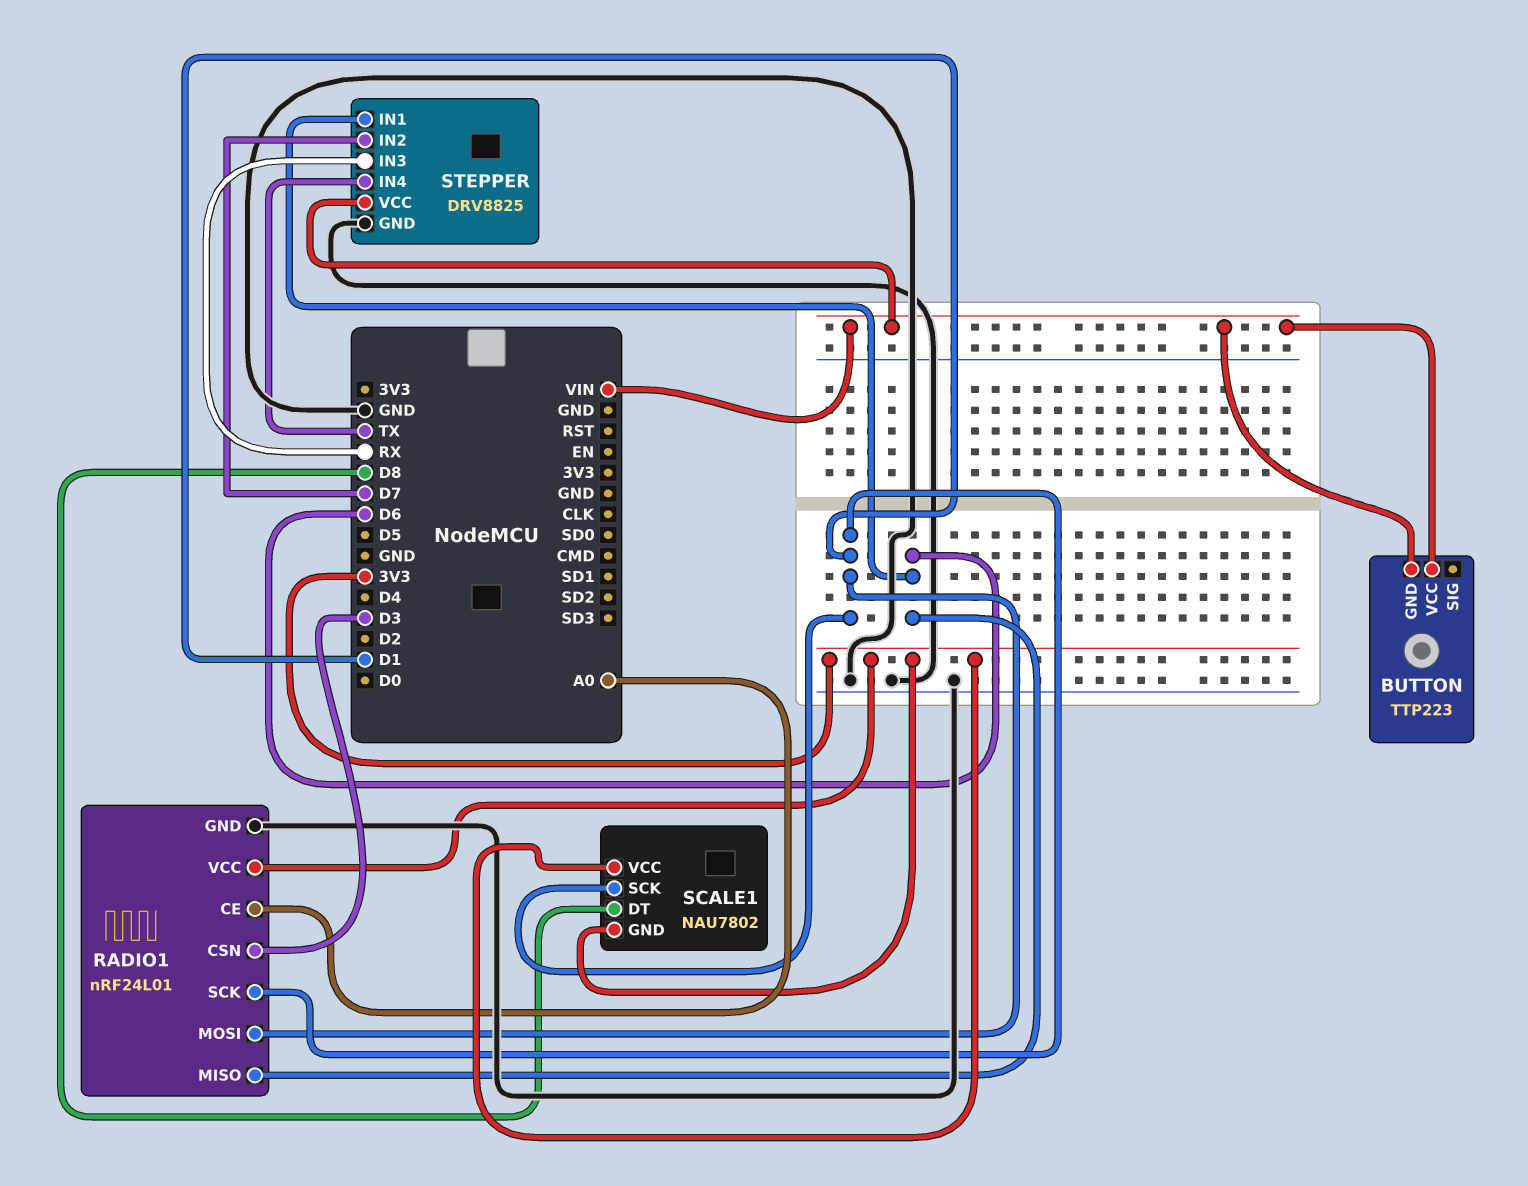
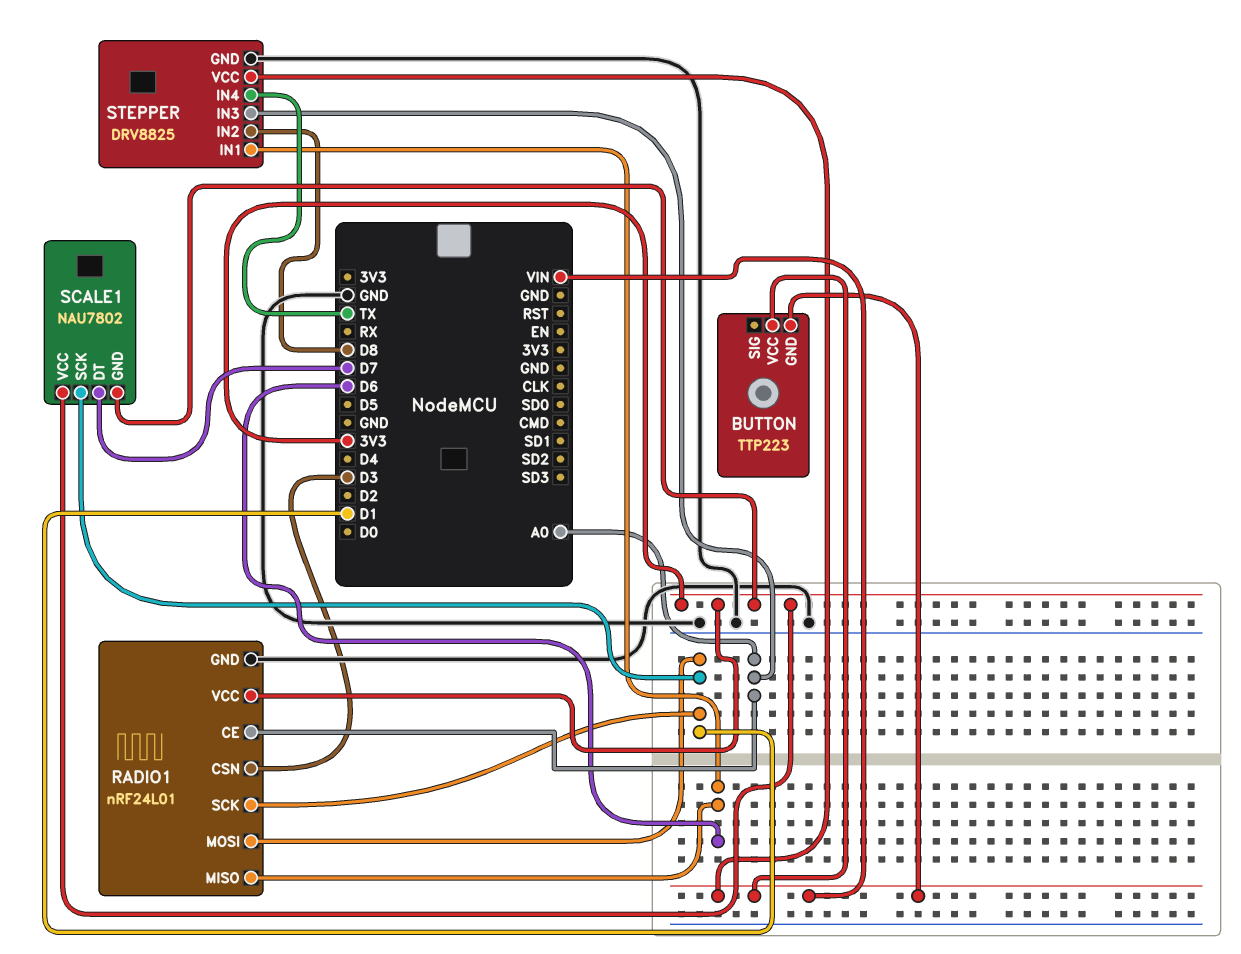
SCALE1 pin DT: D8 -> D7
STEPPER pin IN2: D7 -> D8
STEPPER pin IN3: RX -> A0

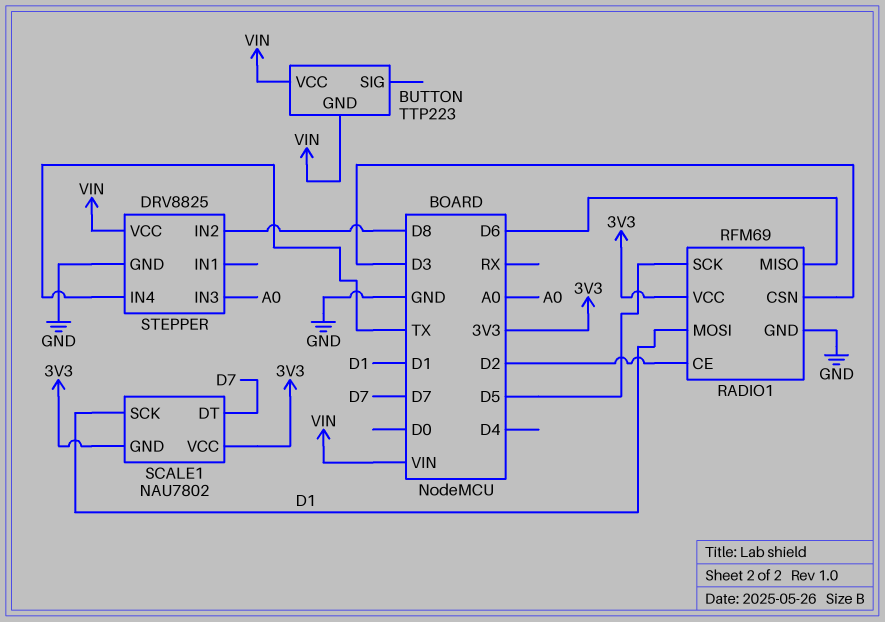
RADIO1: nRF24L01 -> RFM69
RADIO1 pin CE: A0 -> D2
RADIO1 pin SCK: D1 -> D5
STEPPER pin IN1: D6 -> none

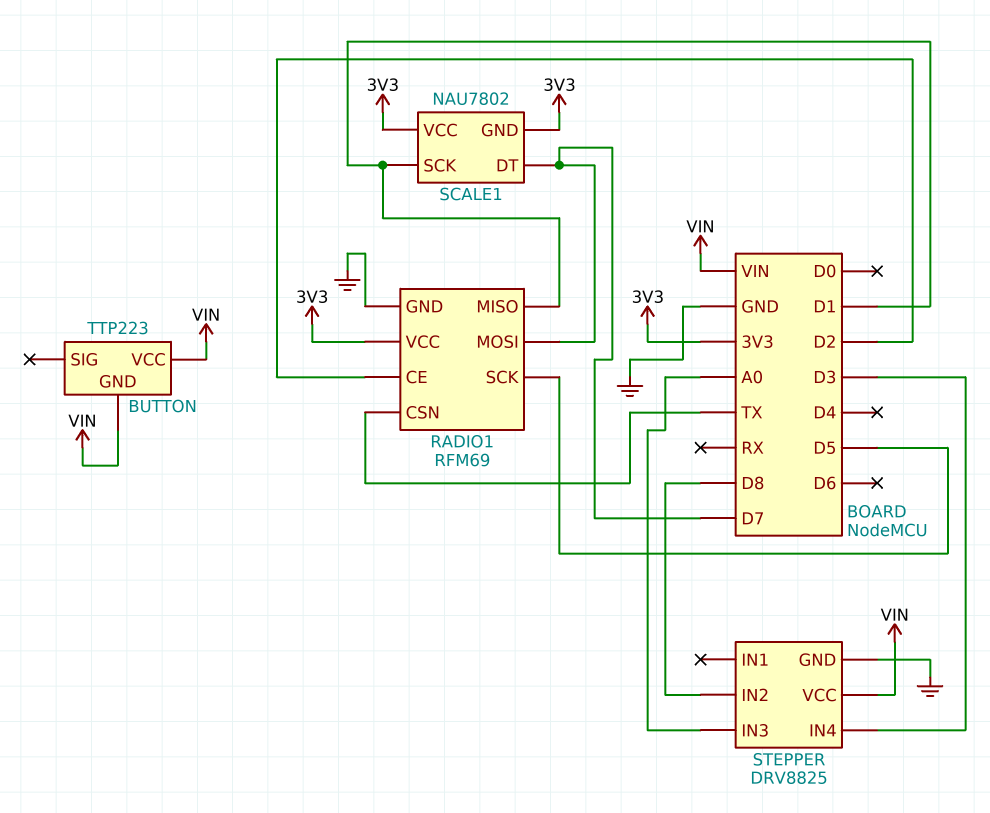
RADIO1 pin CSN: D3 -> TX
RADIO1 pin MISO: D6 -> D1
RADIO1 pin MOSI: D1 -> D7
STEPPER pin IN4: TX -> D3

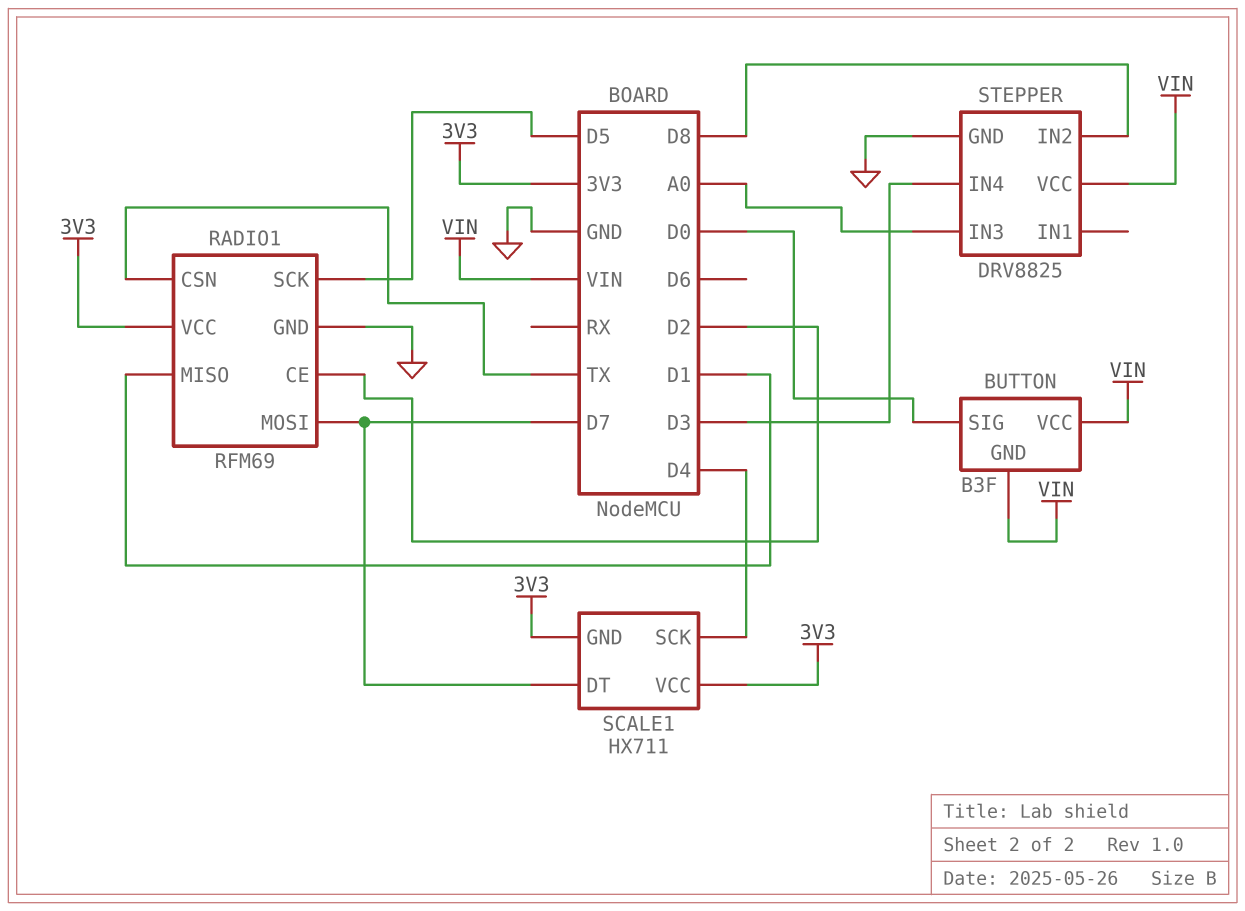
BUTTON: TTP223 -> B3F
BUTTON pin SIG: none -> D0
SCALE1: NAU7802 -> HX711
SCALE1 pin SCK: D1 -> D4

